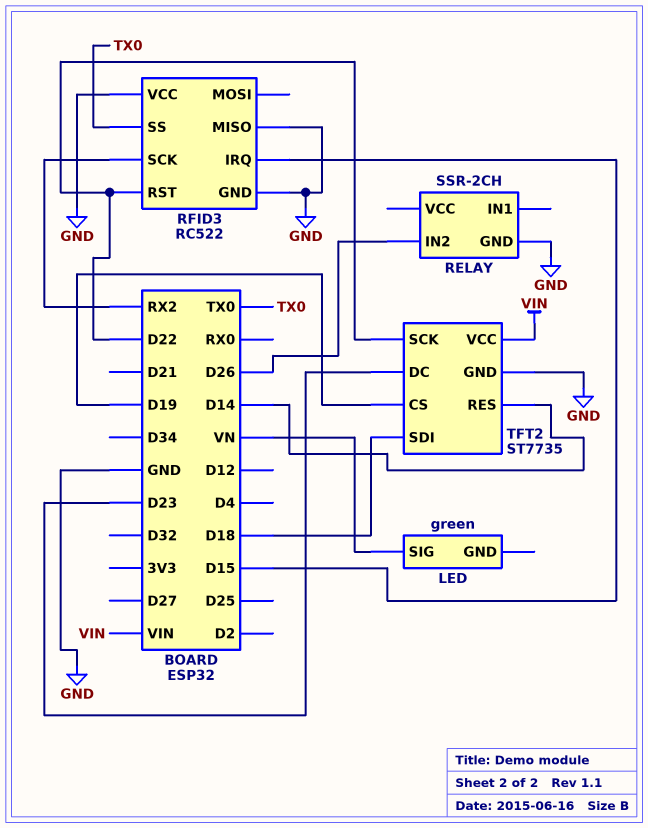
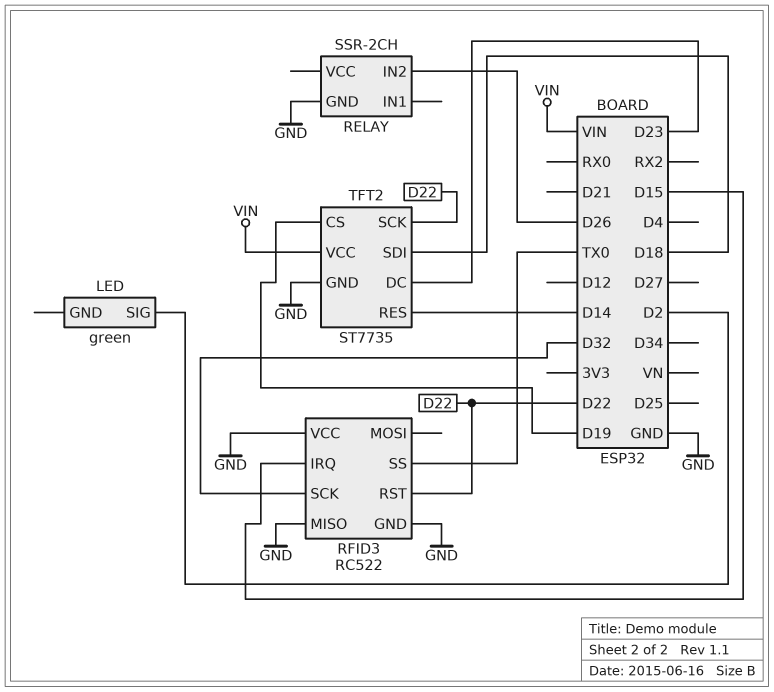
LED pin SIG: VN -> D2
RFID3 pin SCK: RX2 -> D32

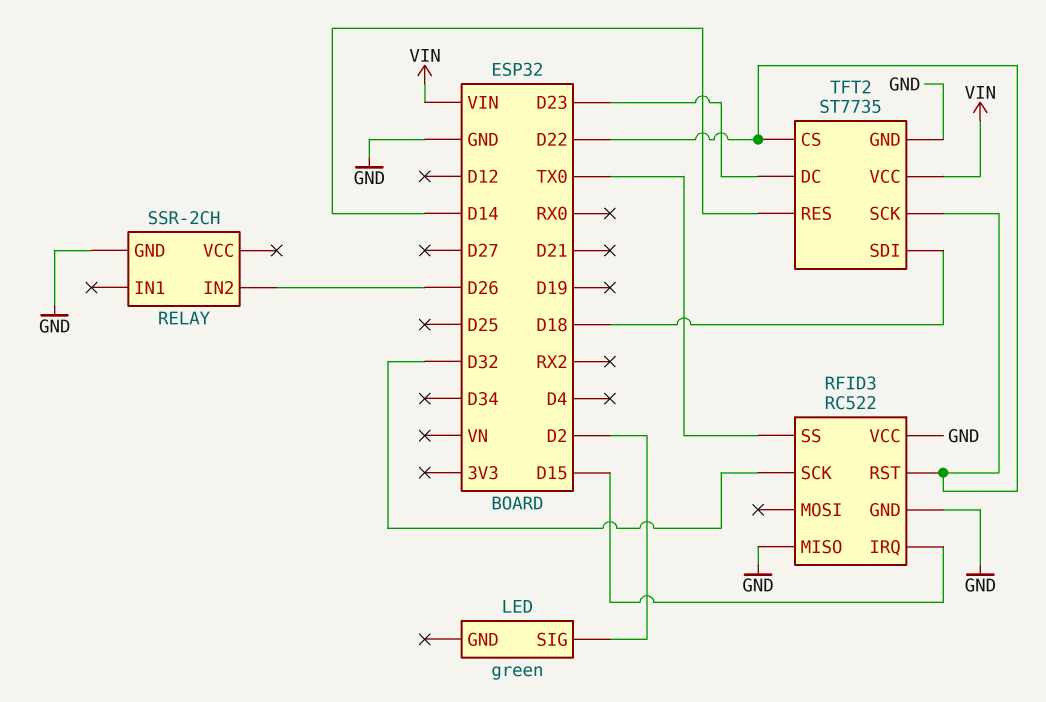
TFT2 pin CS: D19 -> D22

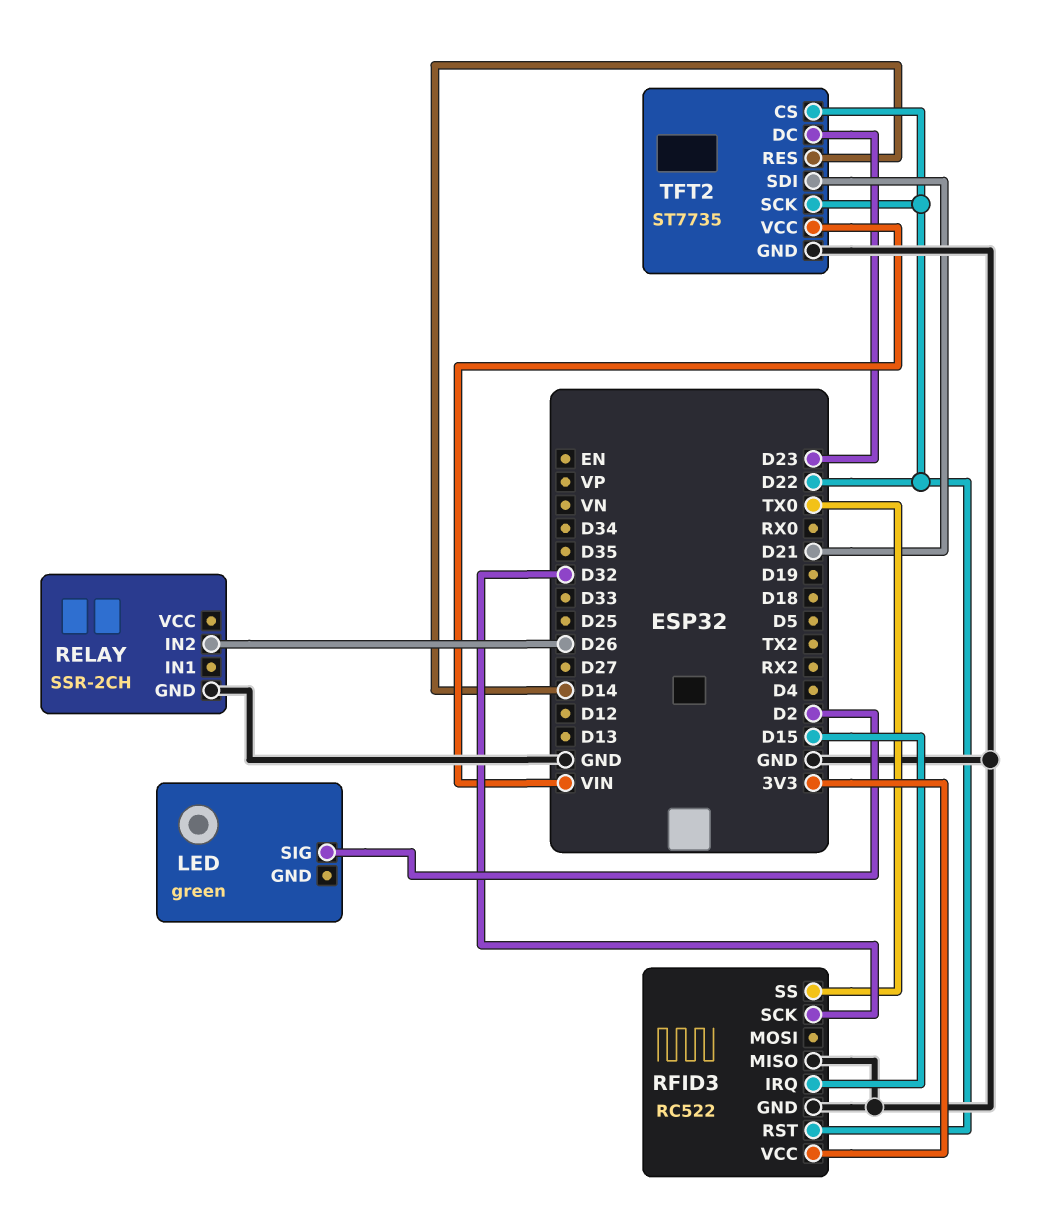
RFID3 pin VCC: GND -> 3V3
TFT2 pin SDI: D18 -> D21

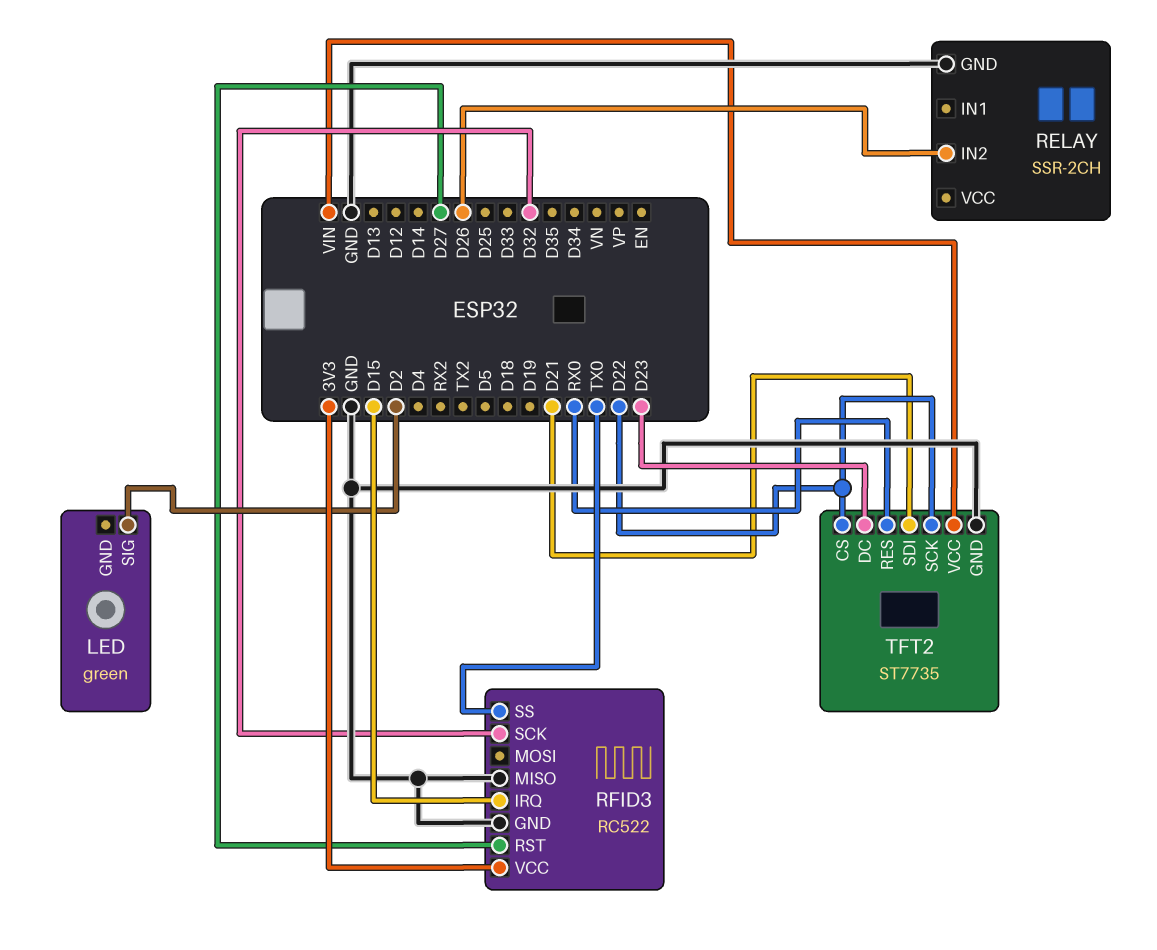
RFID3 pin RST: D22 -> D27
TFT2 pin RES: D14 -> RX0

